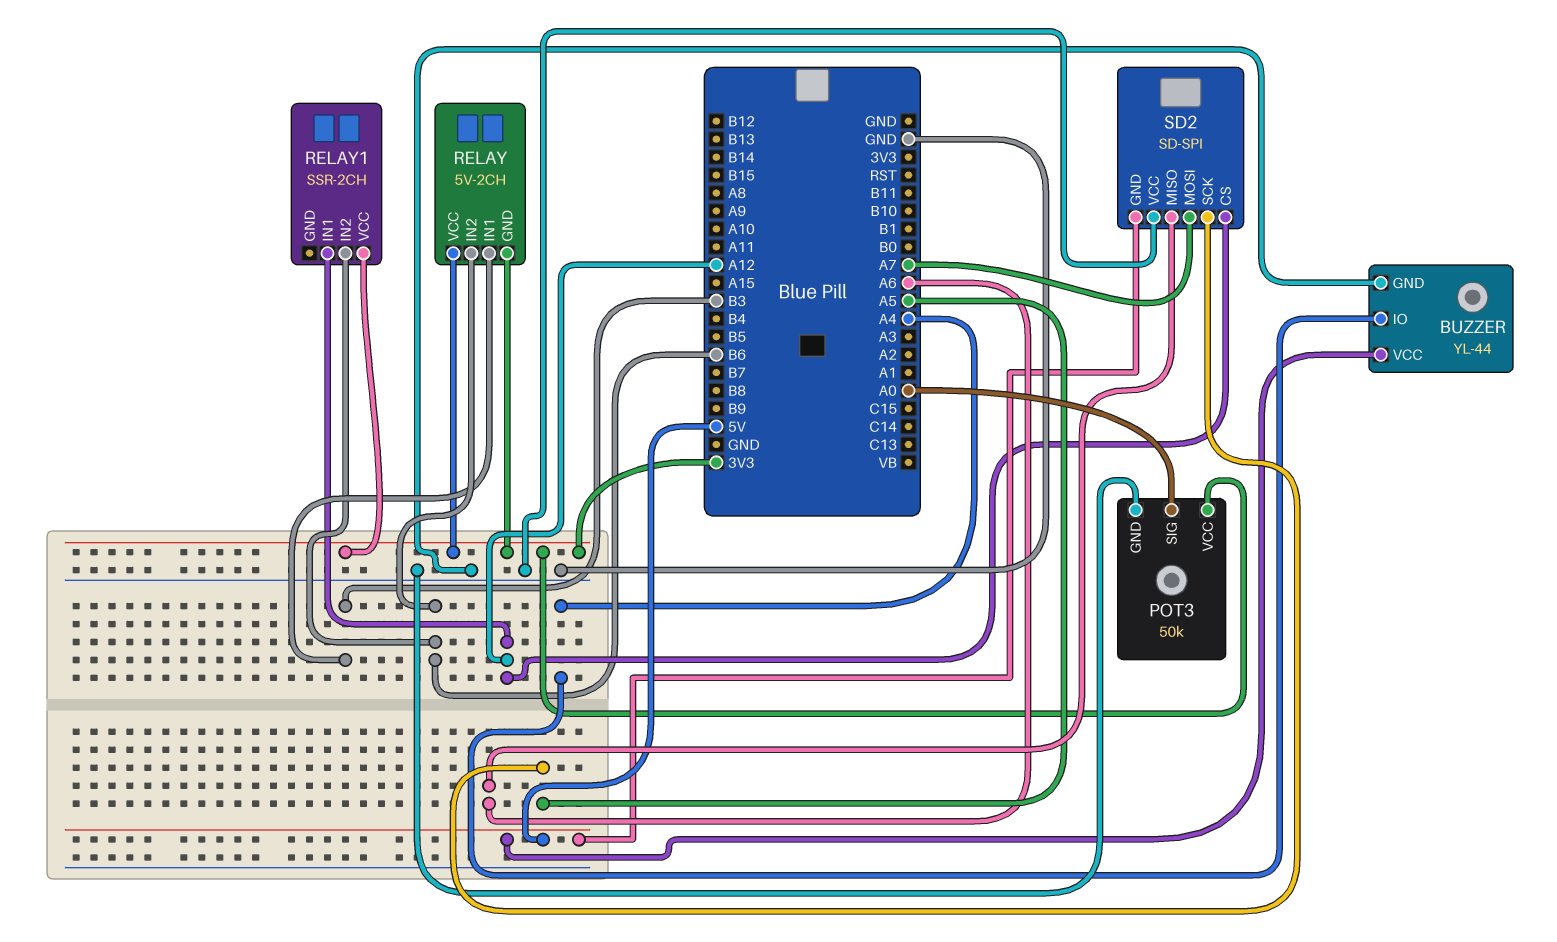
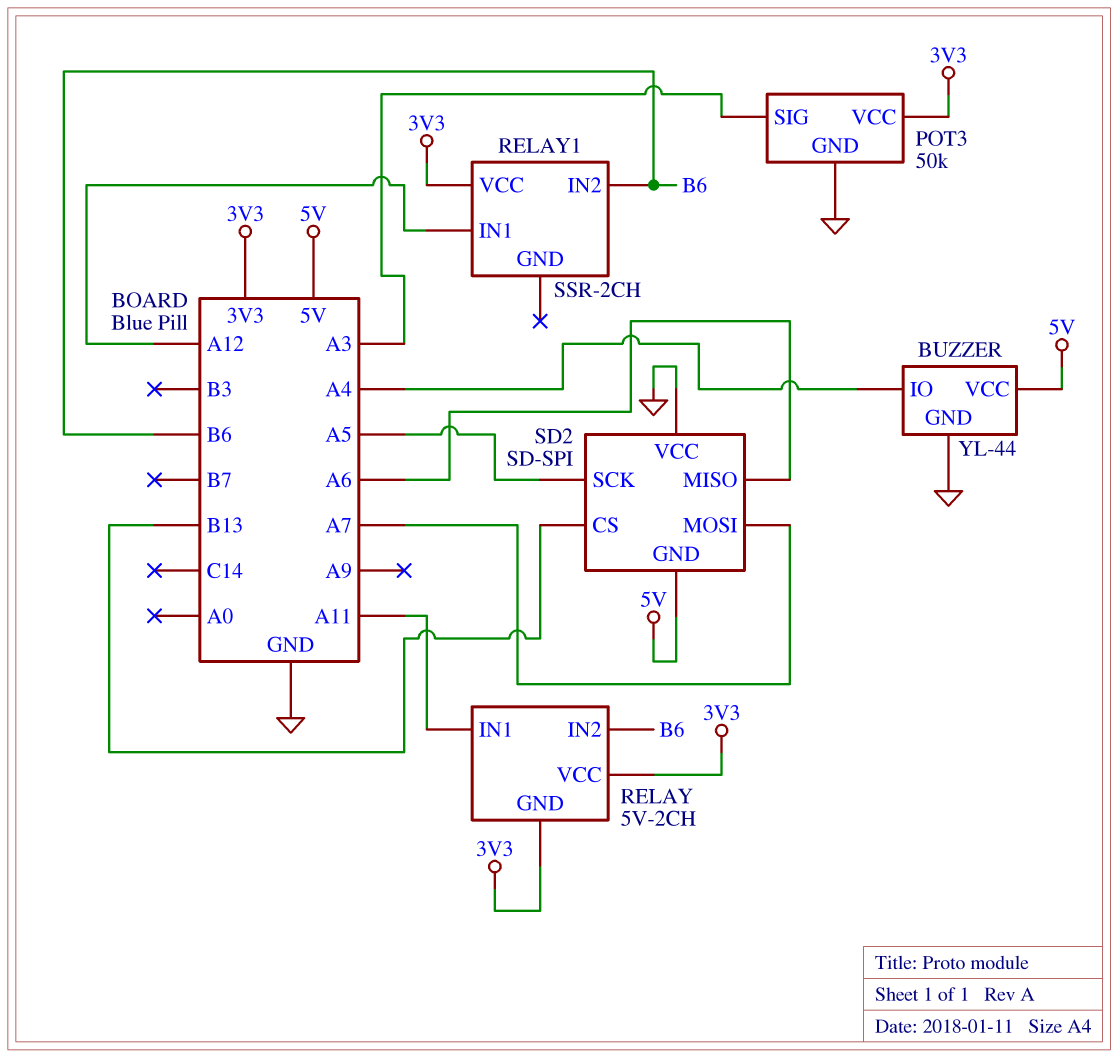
POT3 pin SIG: A0 -> A3
RELAY pin IN1: B3 -> A11
SD2 pin CS: A12 -> B13

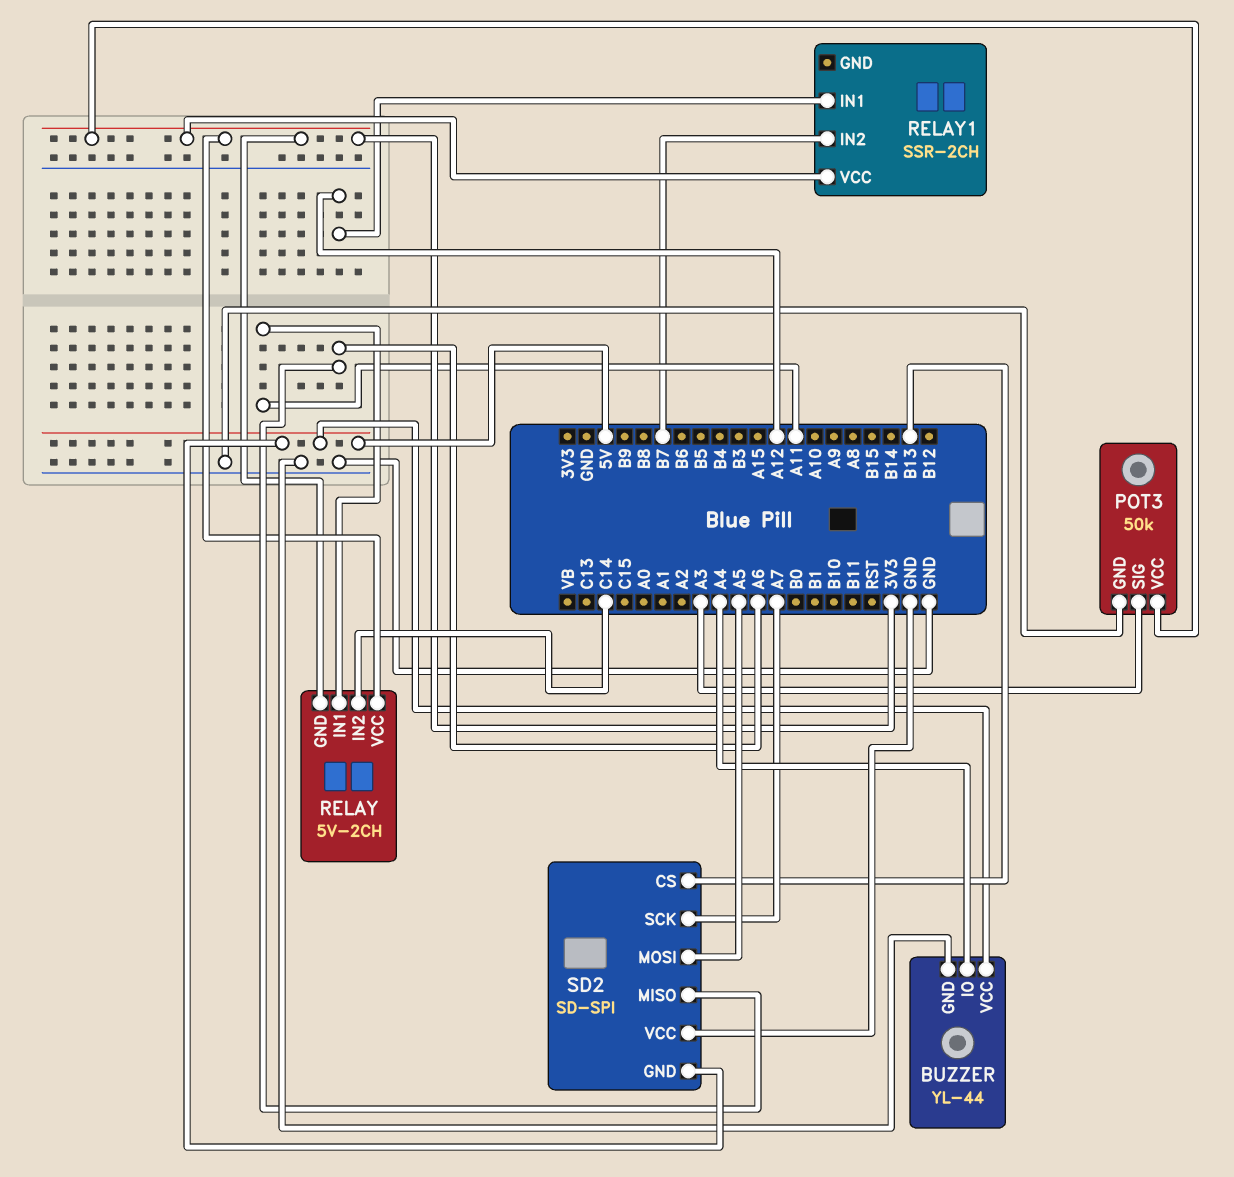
RELAY pin IN2: B6 -> C14
RELAY1 pin IN2: B6 -> B7
SD2 pin MOSI: A7 -> A5
SD2 pin SCK: A5 -> A7

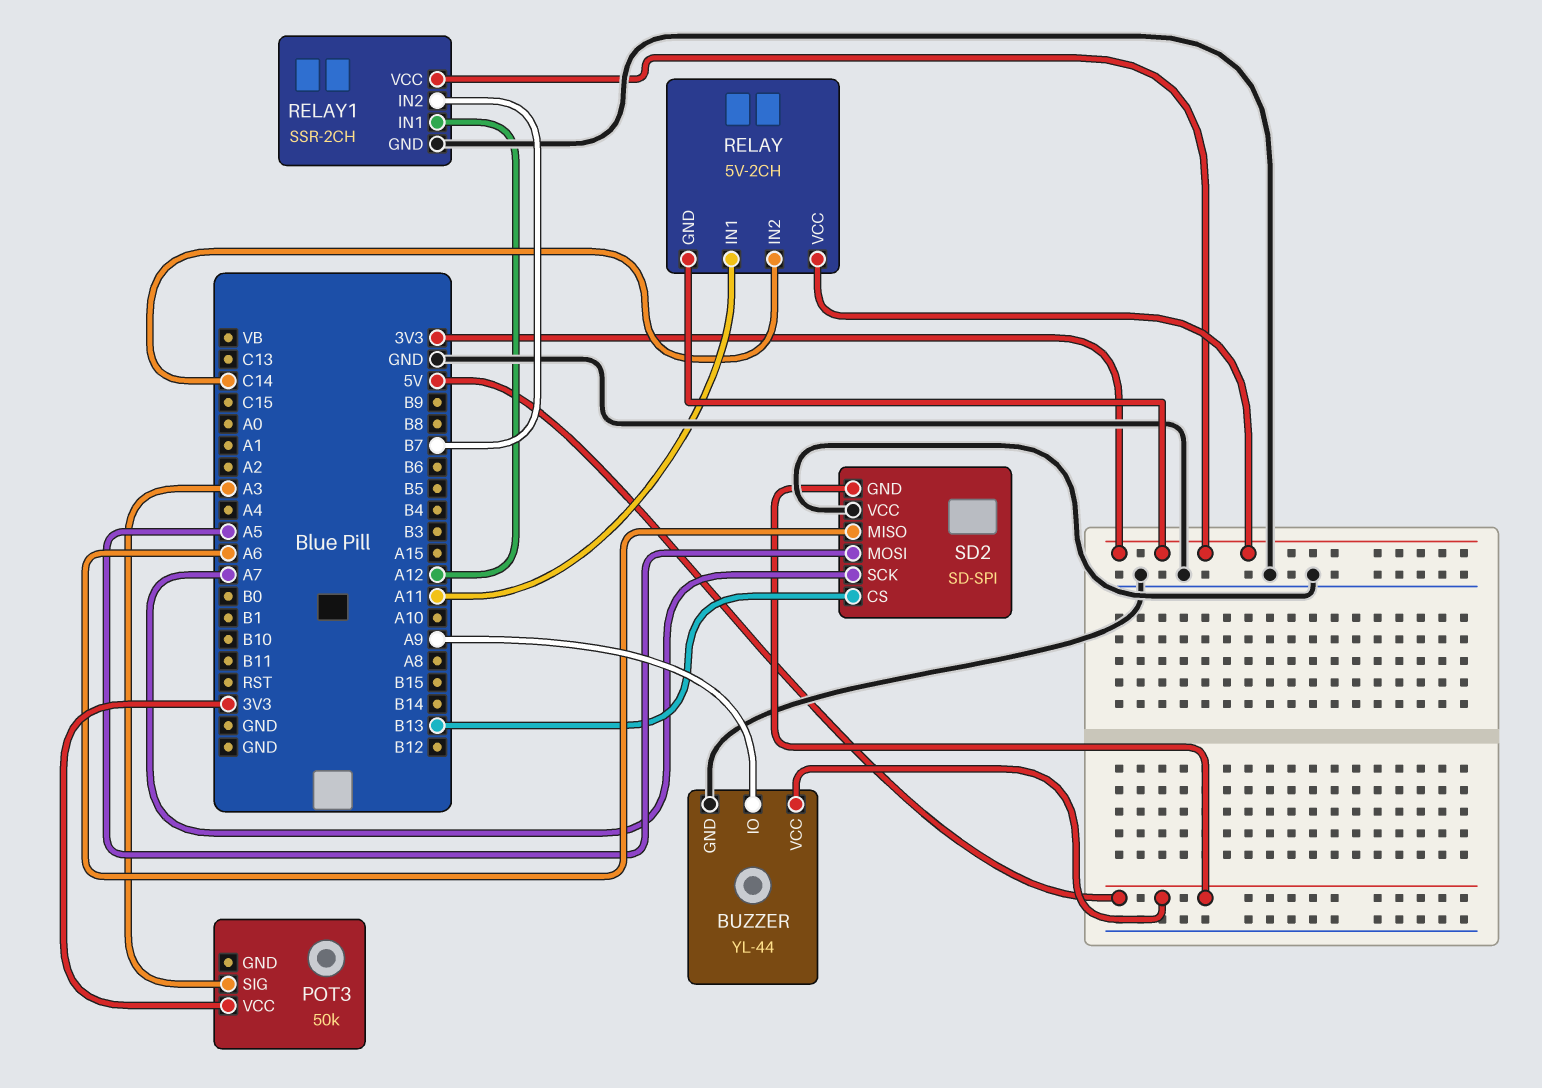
BUZZER pin IO: A4 -> A9
POT3 pin GND: GND -> none
RELAY1 pin GND: none -> GND

